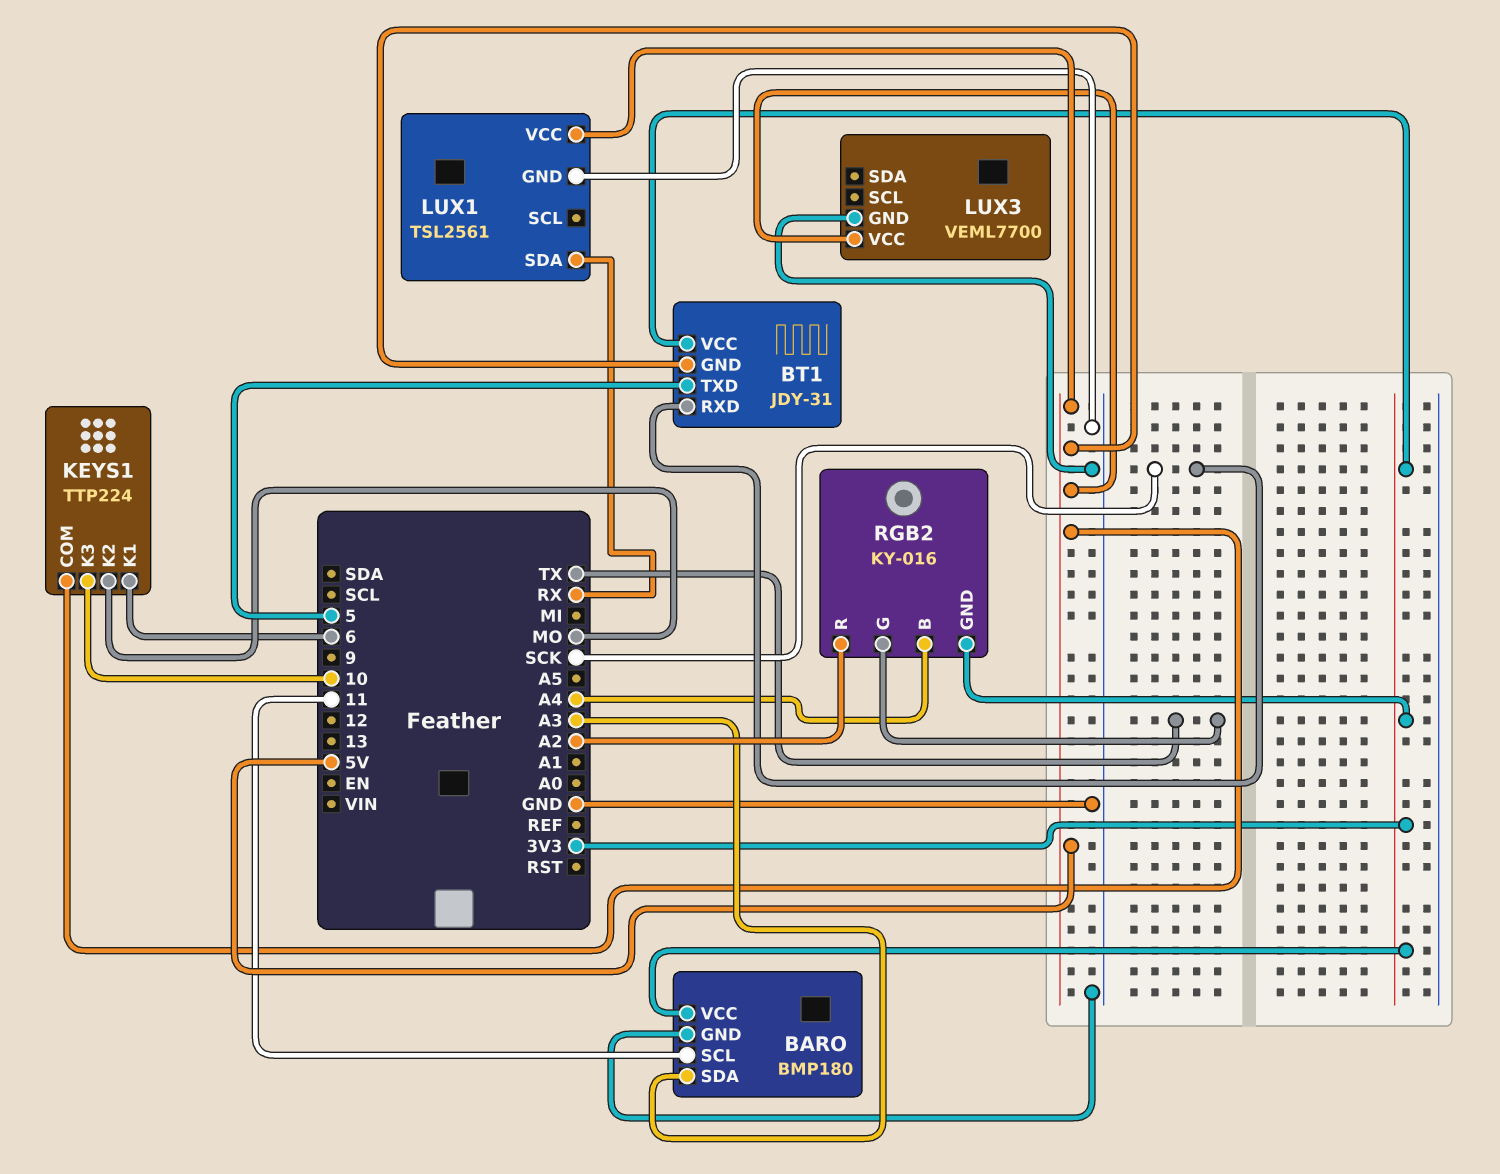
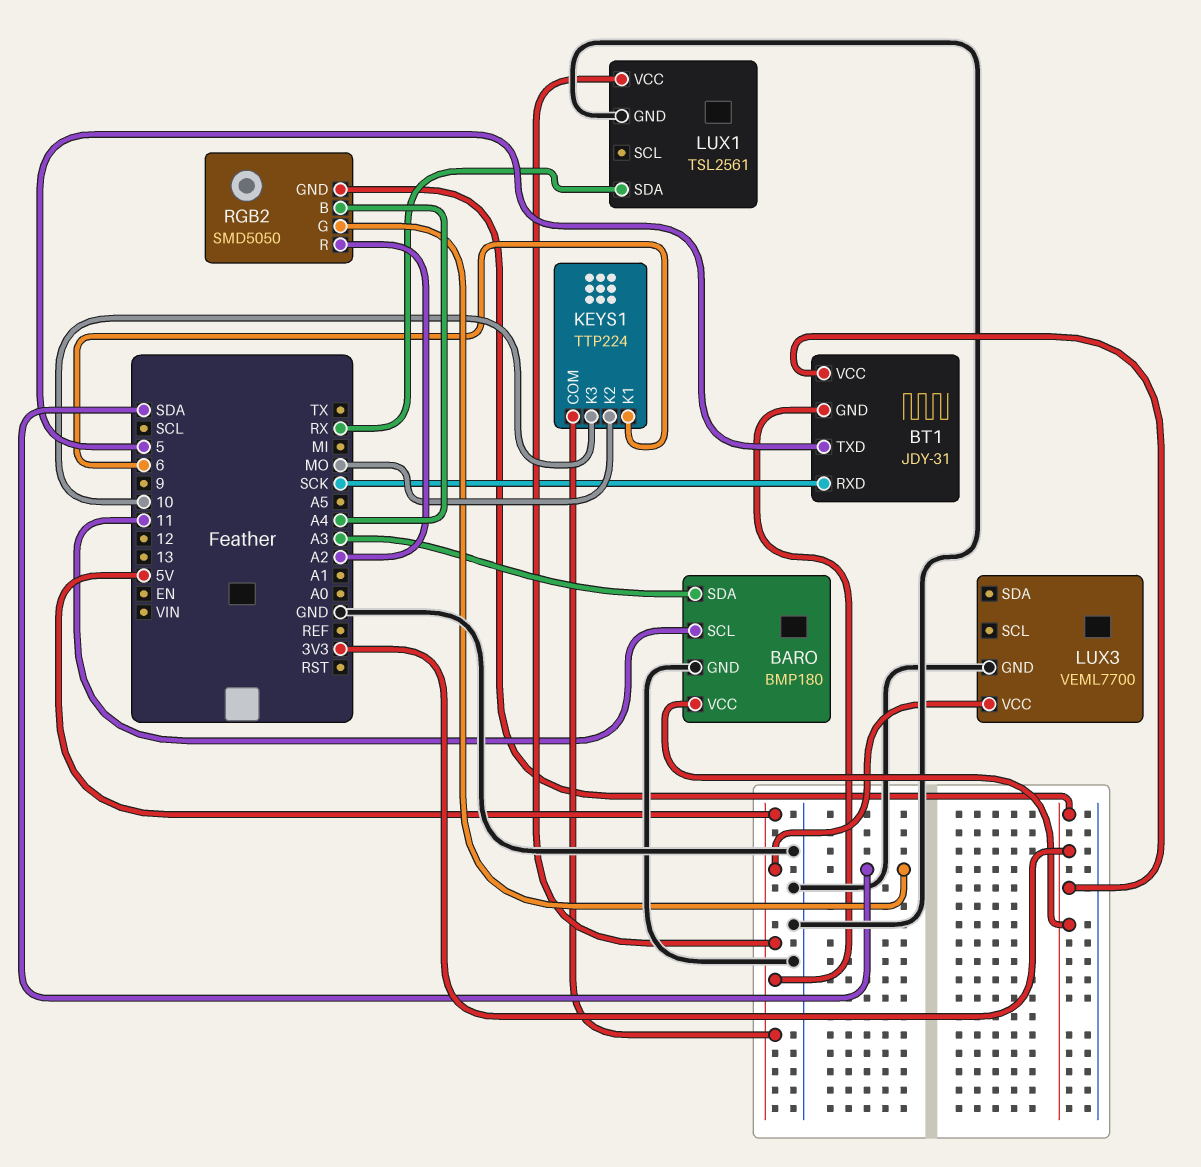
RGB2: KY-016 -> SMD5050
RGB2 pin G: TX -> SDA

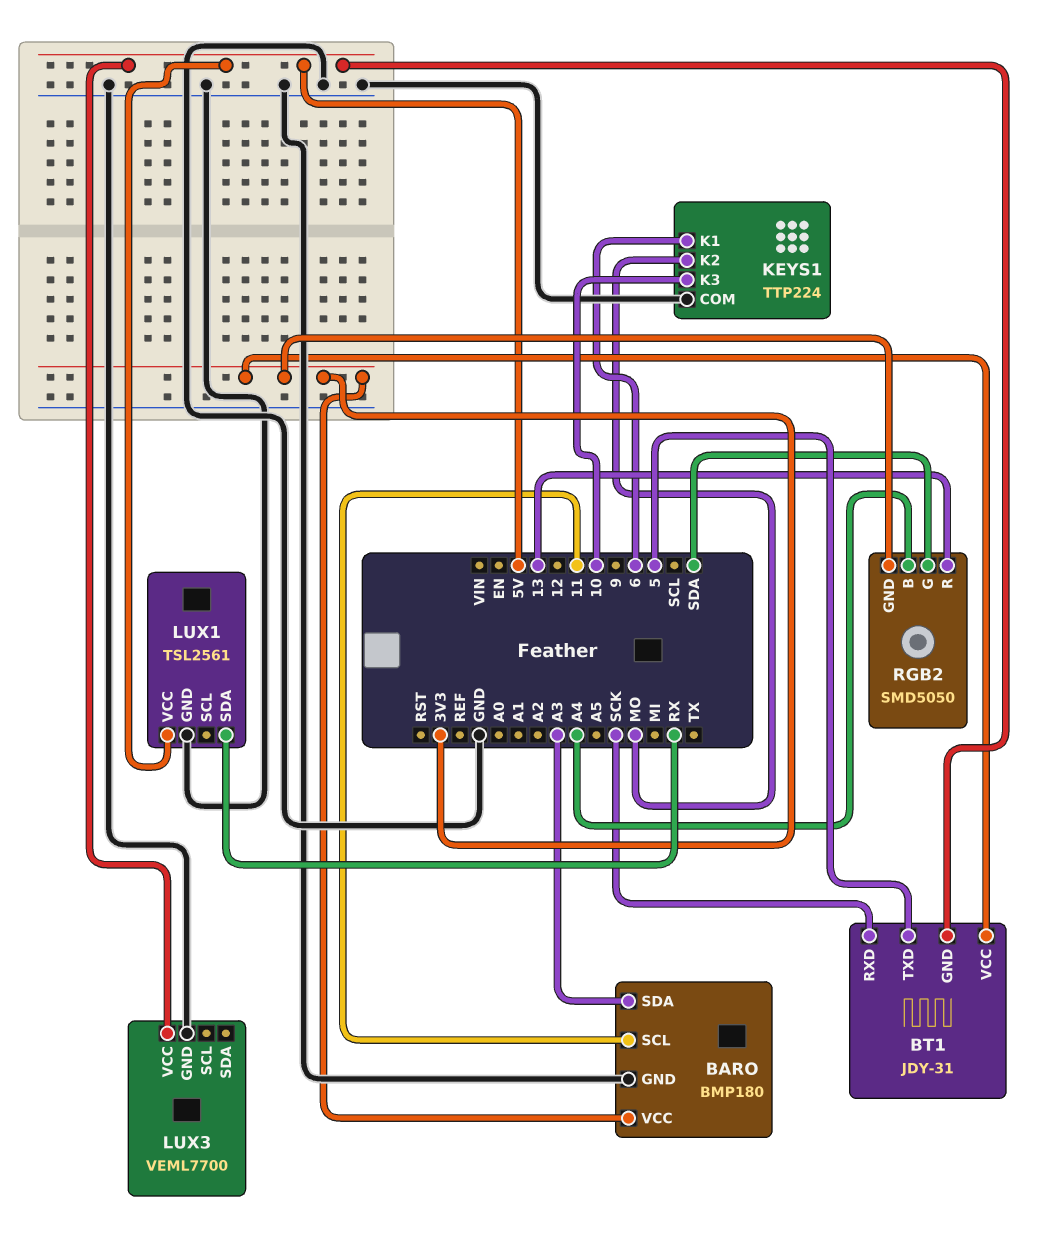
KEYS1 pin COM: 5V -> GND
RGB2 pin R: A2 -> 13

